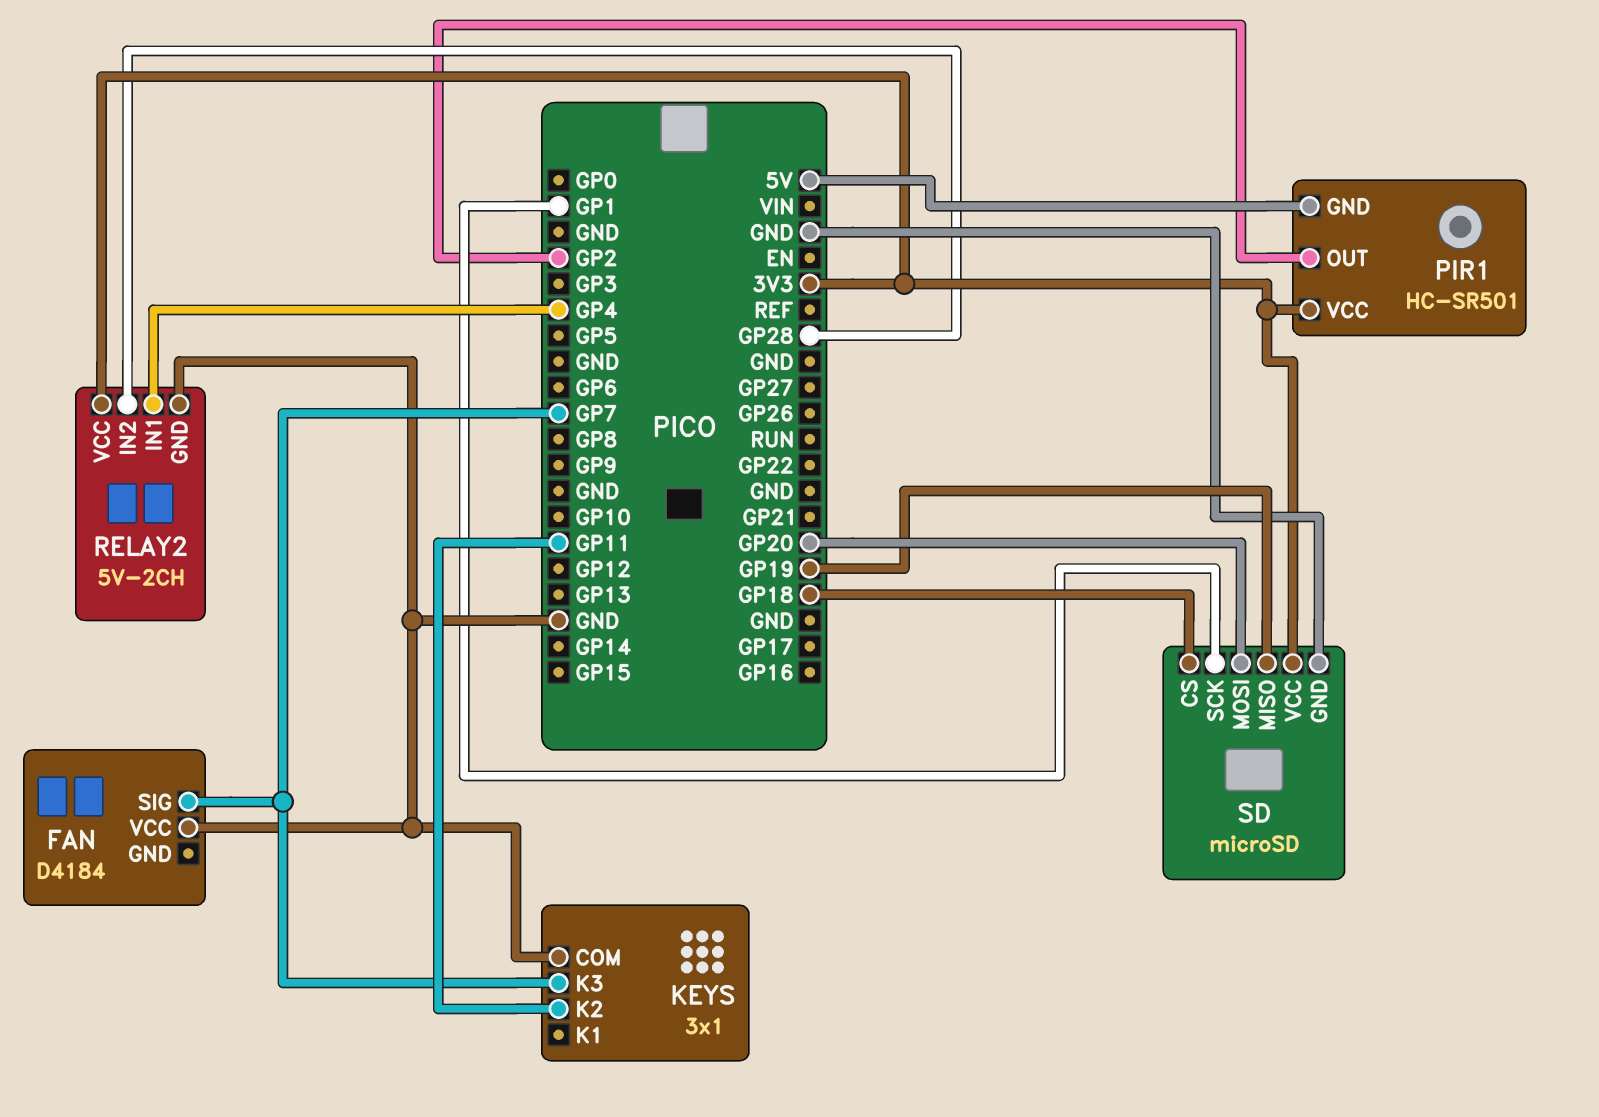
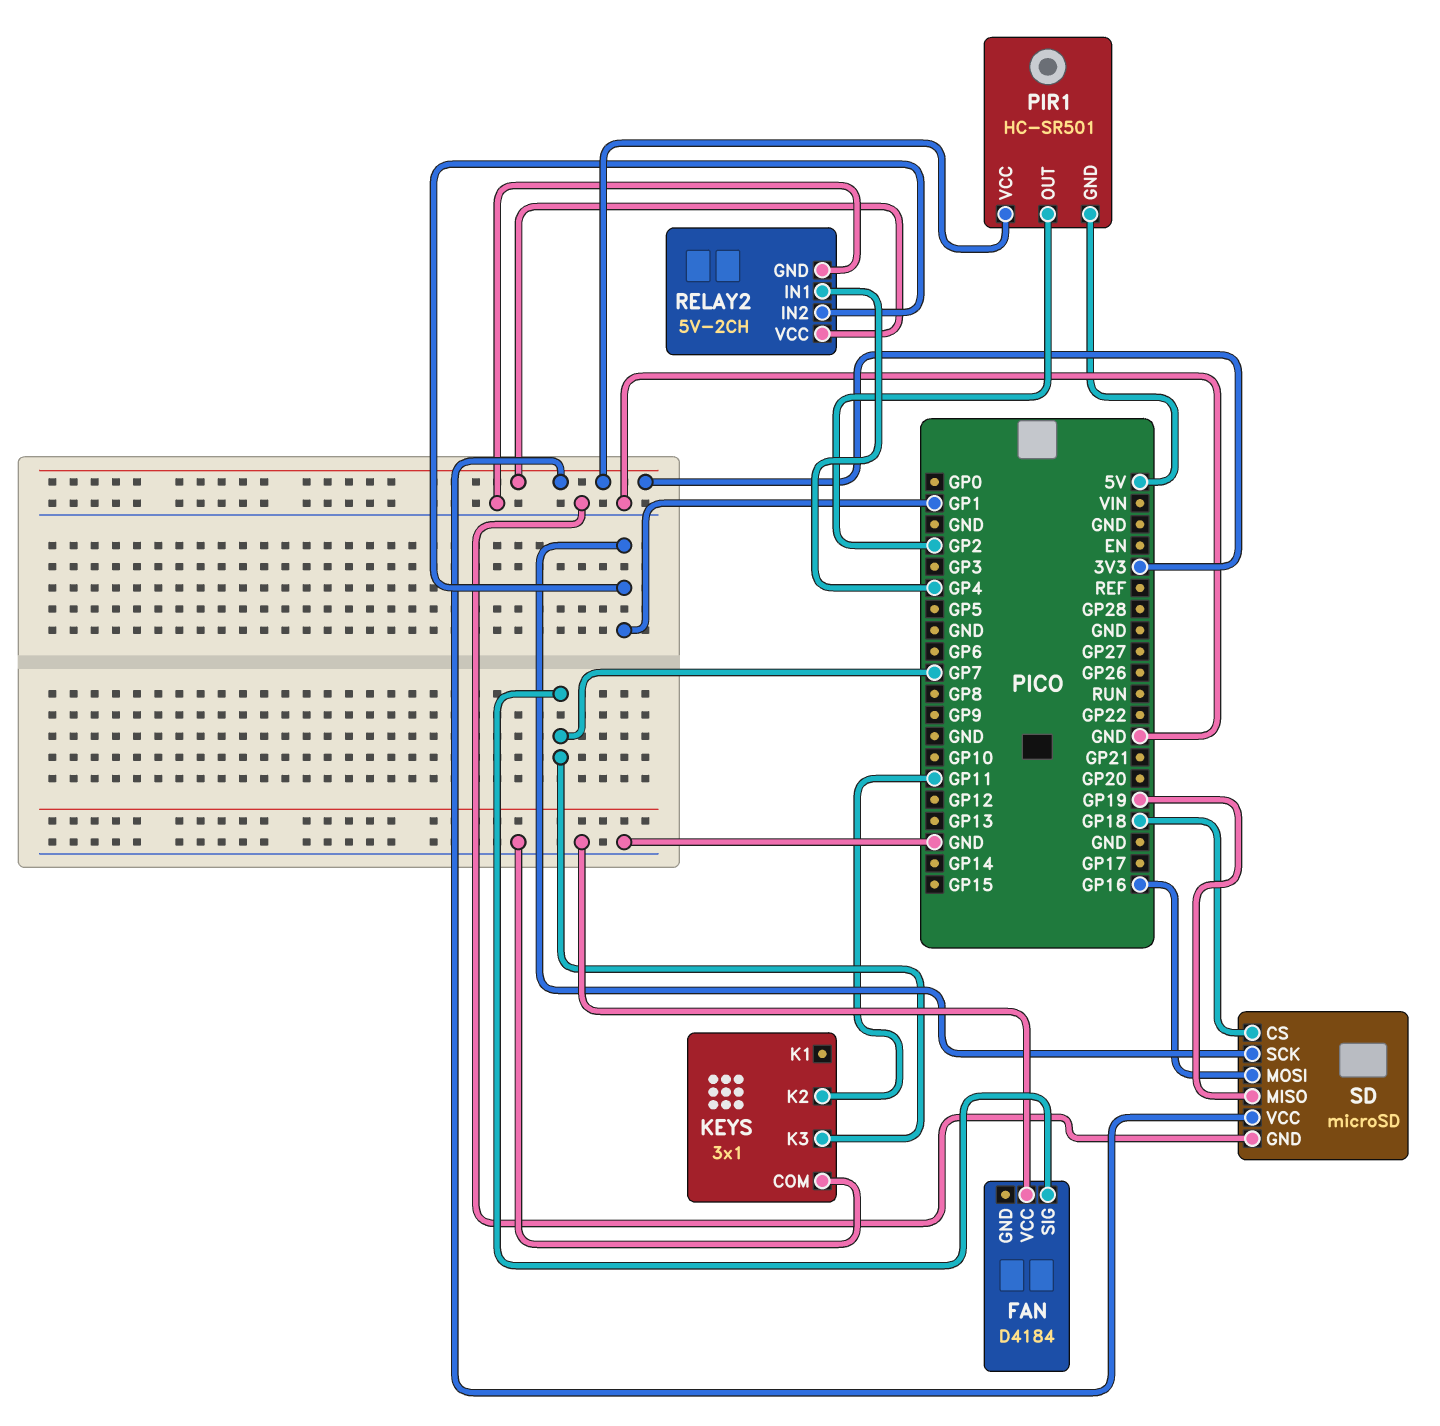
RELAY2 pin IN2: GP28 -> GP1
SD pin MOSI: GP20 -> GP16

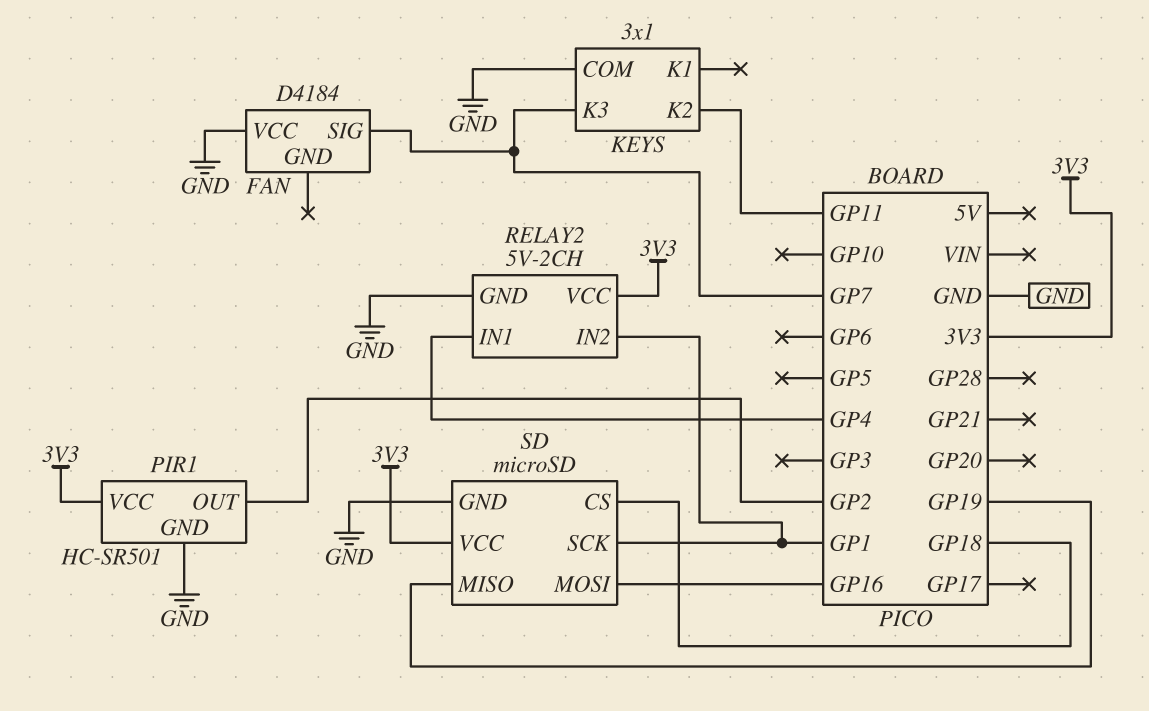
PIR1 pin GND: 5V -> GND

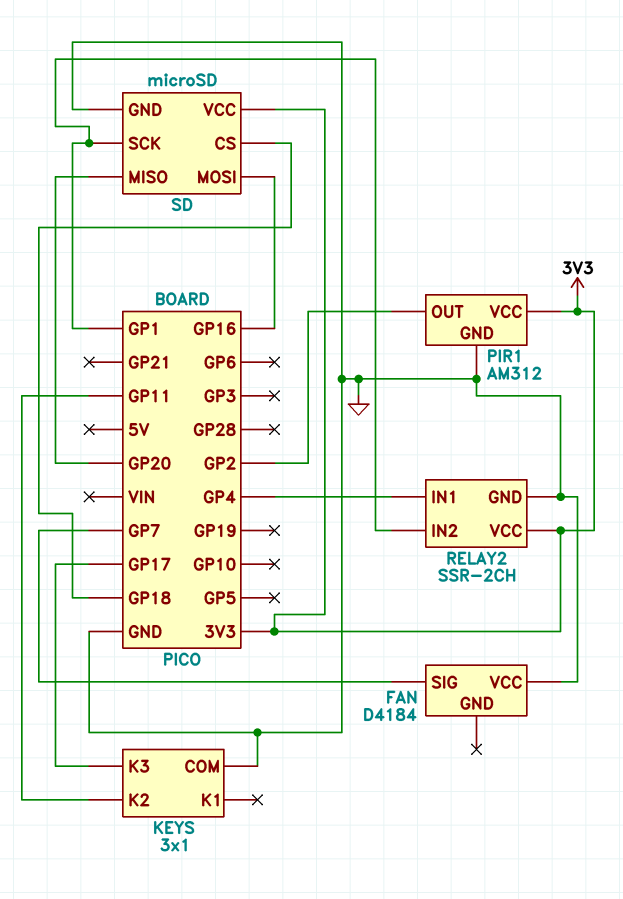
KEYS pin K3: GP7 -> GP17
PIR1: HC-SR501 -> AM312
RELAY2: 5V-2CH -> SSR-2CH
SD pin MISO: GP19 -> GP20

